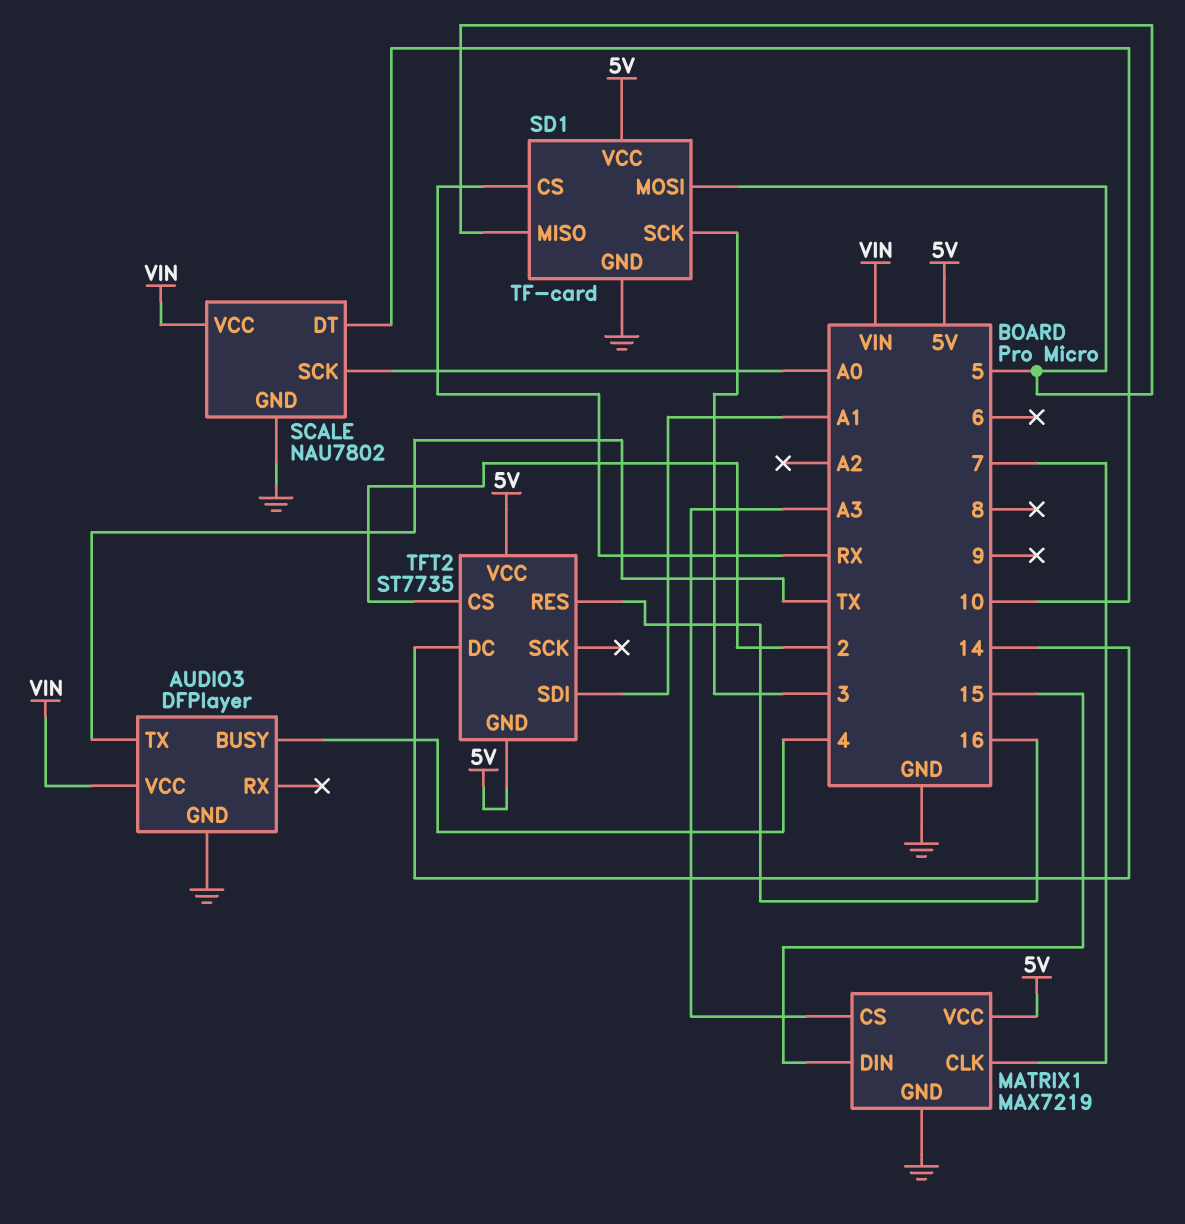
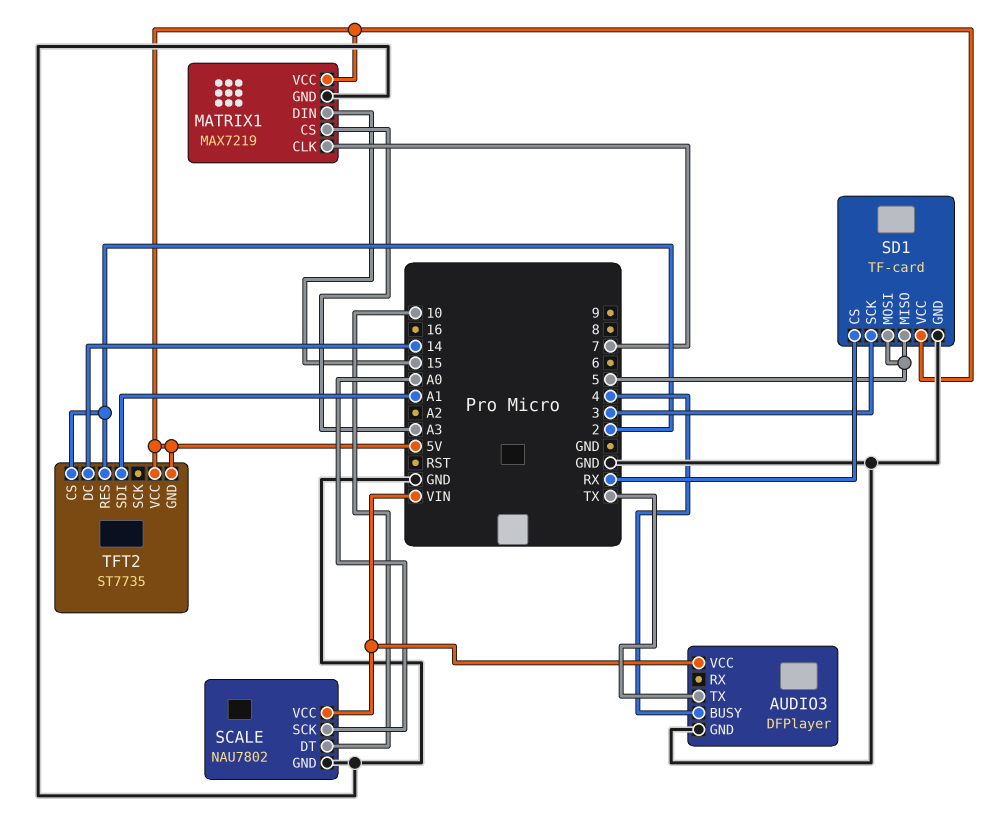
TFT2 pin RES: 16 -> 2

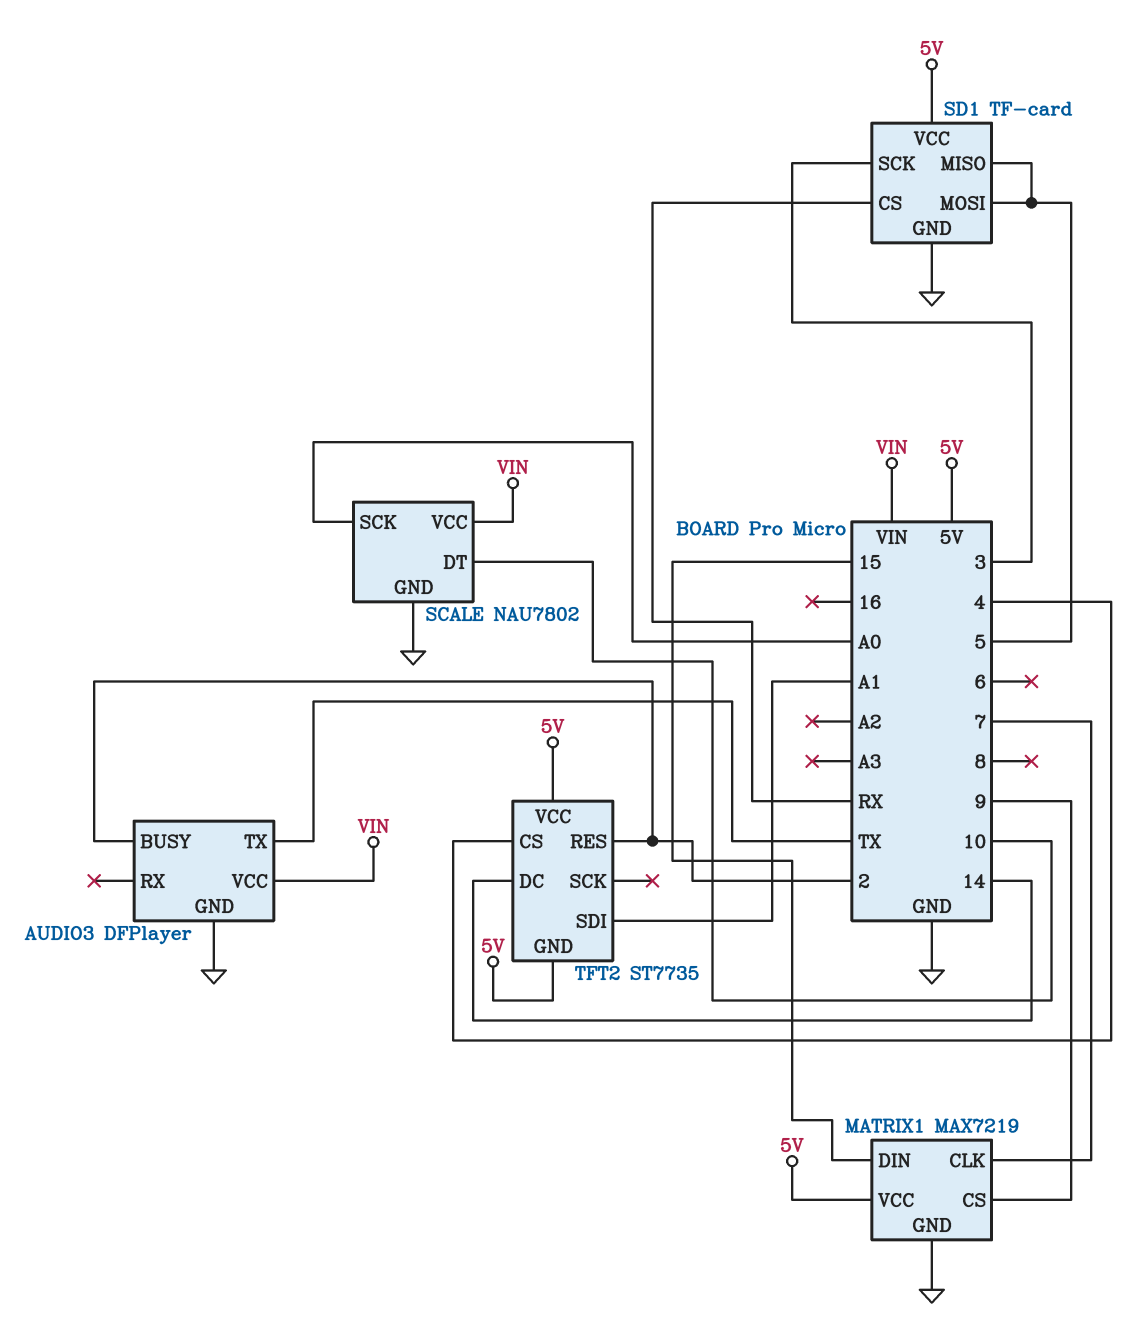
AUDIO3 pin BUSY: 4 -> 2
MATRIX1 pin CS: A3 -> 9
TFT2 pin CS: 2 -> 4

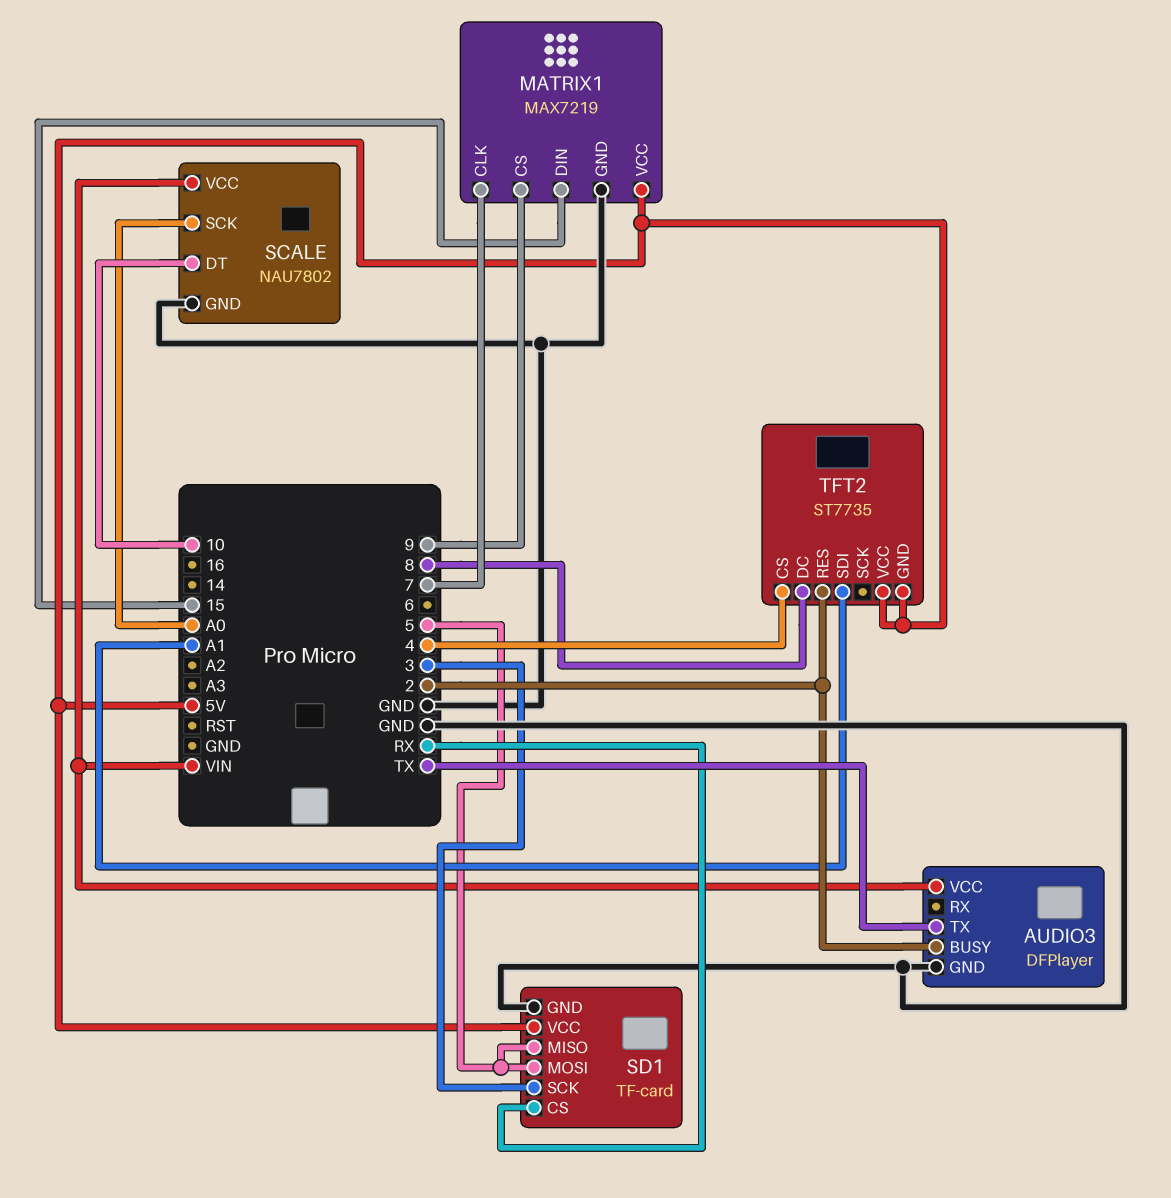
TFT2 pin DC: 14 -> 8

